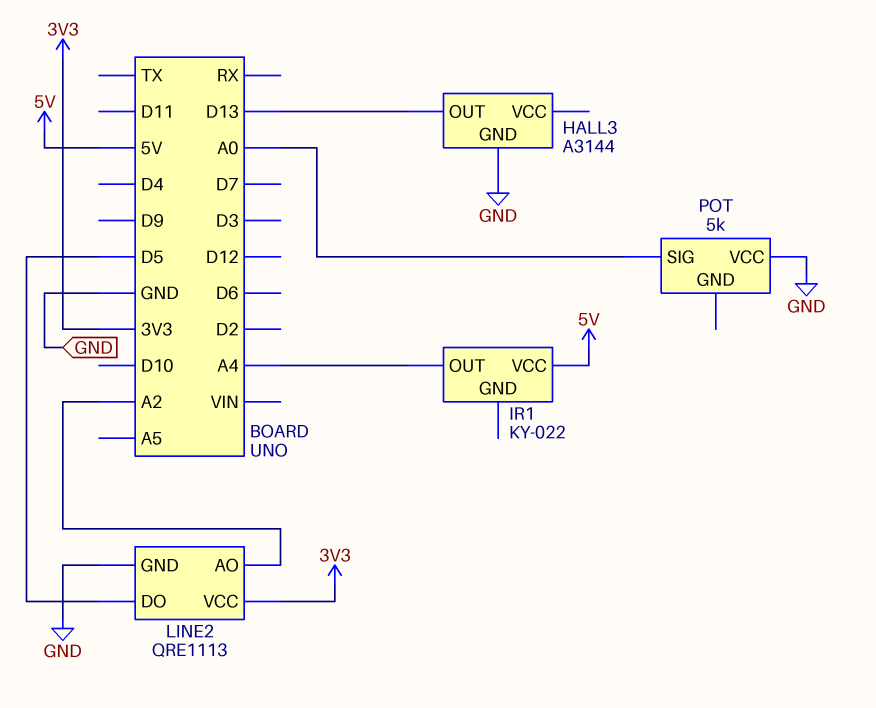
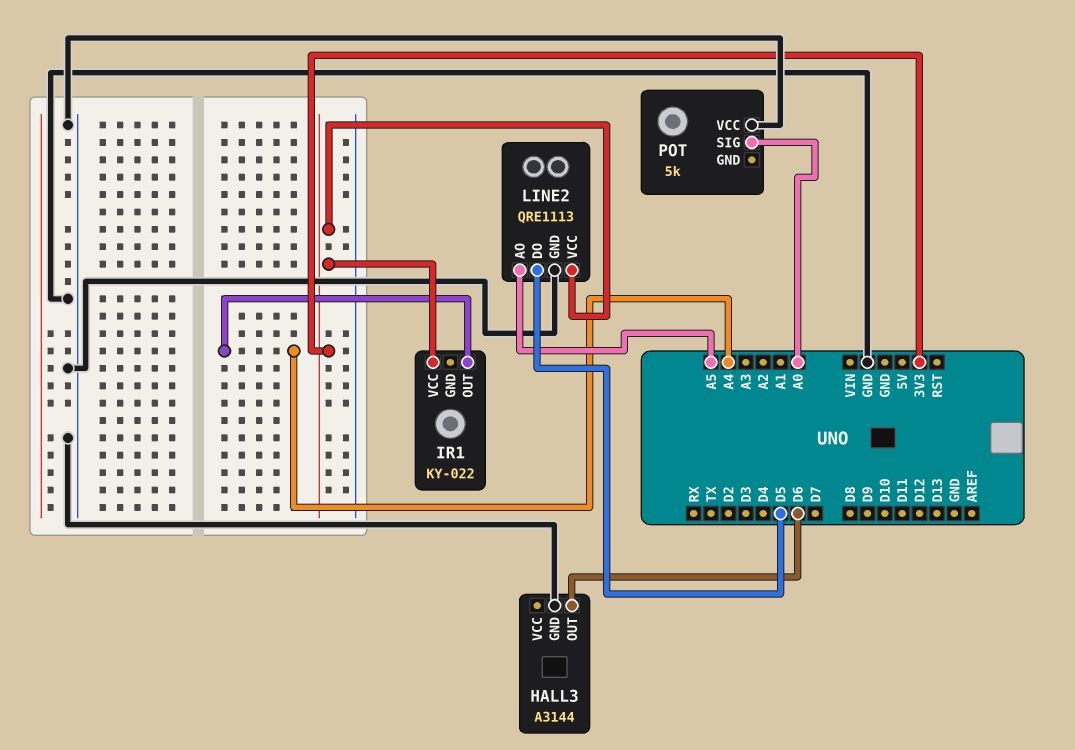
HALL3 pin OUT: D13 -> D6
IR1 pin VCC: 5V -> 3V3
LINE2 pin AO: A2 -> A5

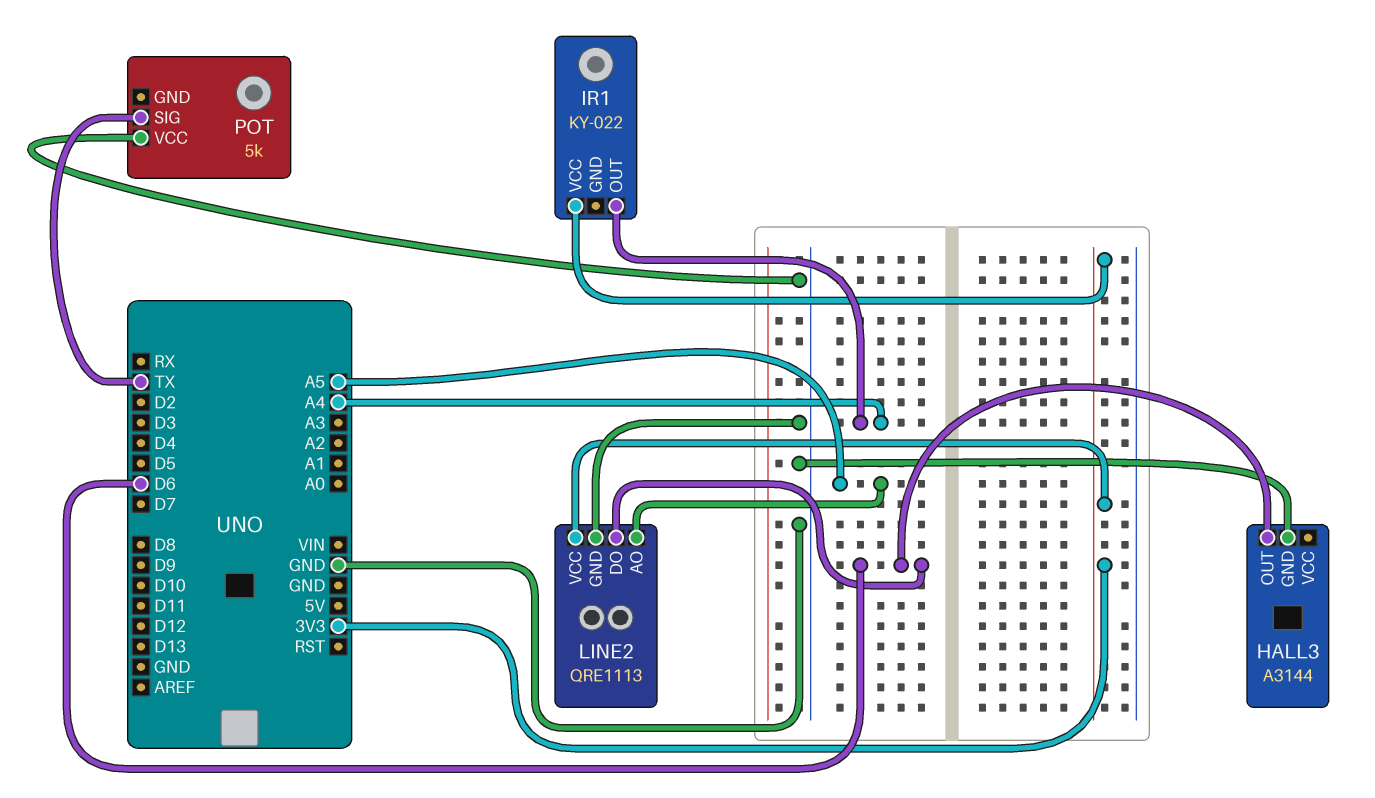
LINE2 pin DO: D5 -> D6
POT pin SIG: A0 -> TX

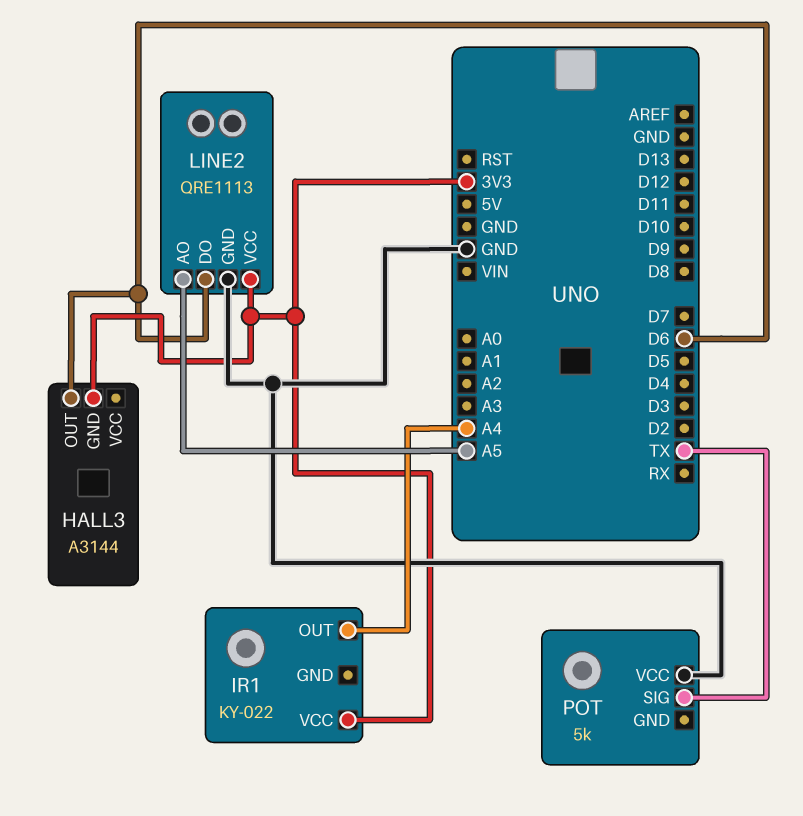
HALL3 pin GND: GND -> 3V3

